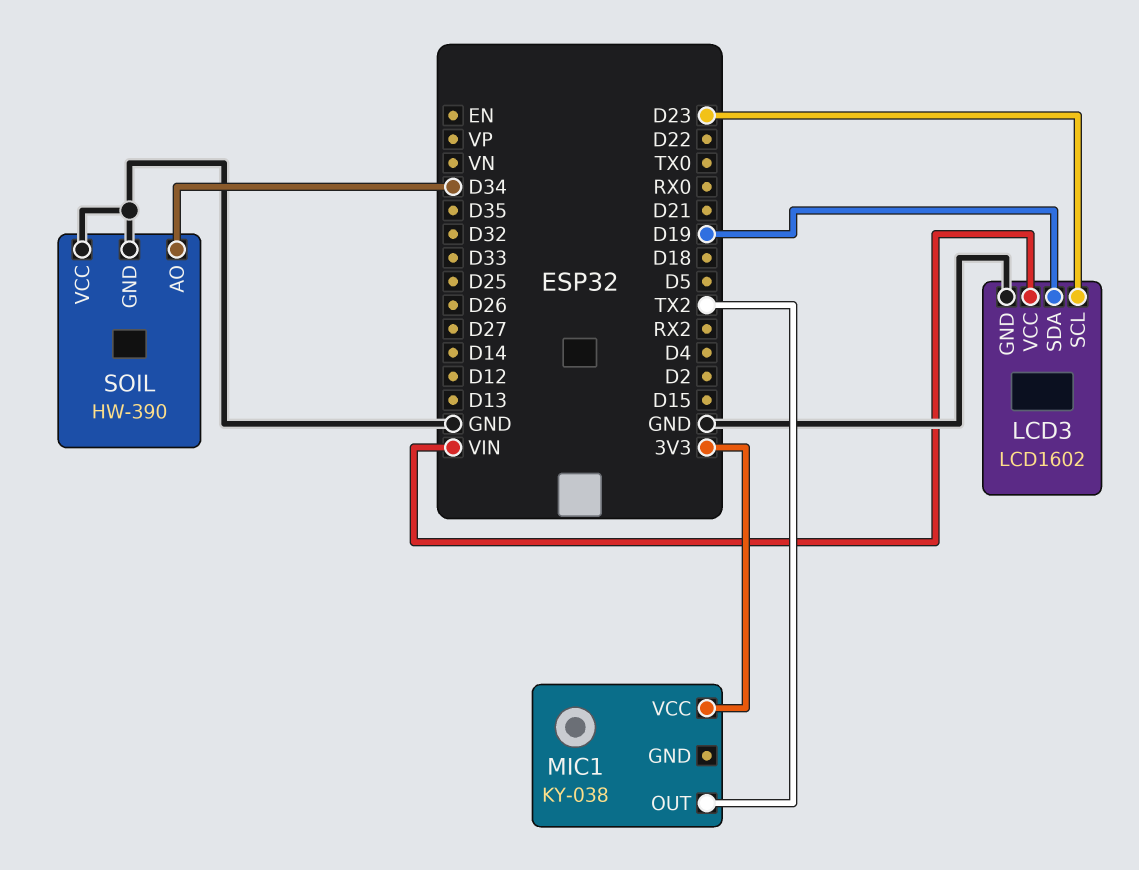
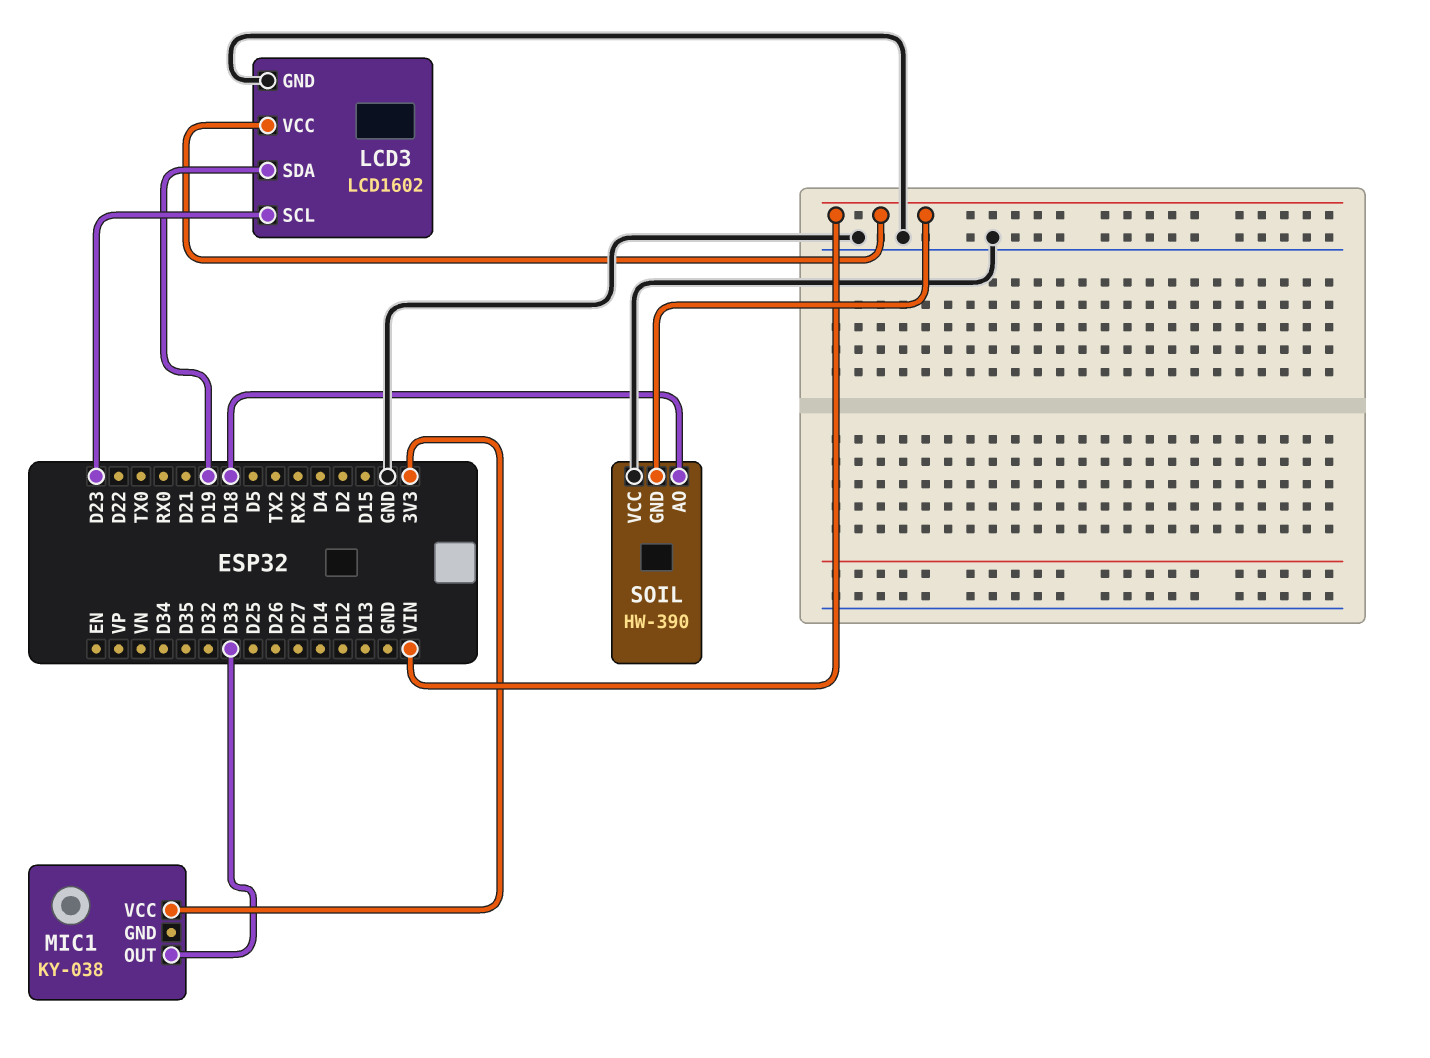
MIC1 pin OUT: TX2 -> D33
SOIL pin AO: D34 -> D18
SOIL pin GND: GND -> VIN

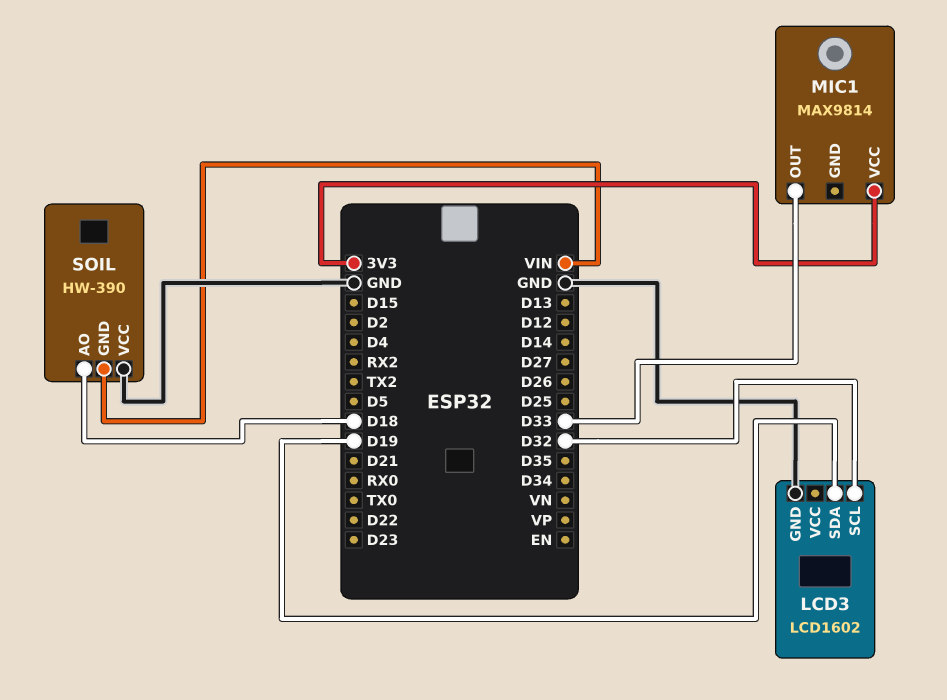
LCD3 pin SCL: D23 -> D32
LCD3 pin VCC: VIN -> none
MIC1: KY-038 -> MAX9814

